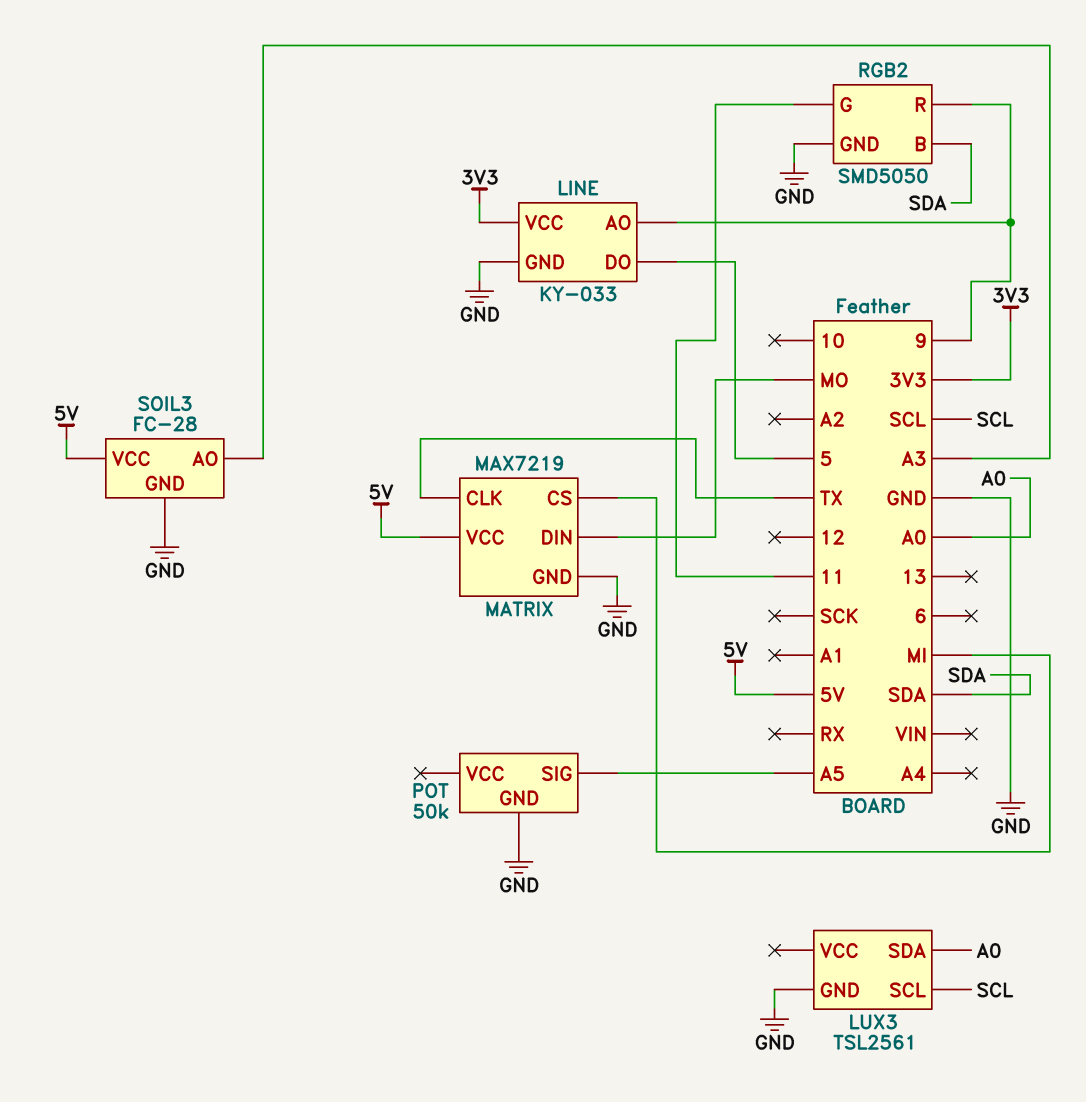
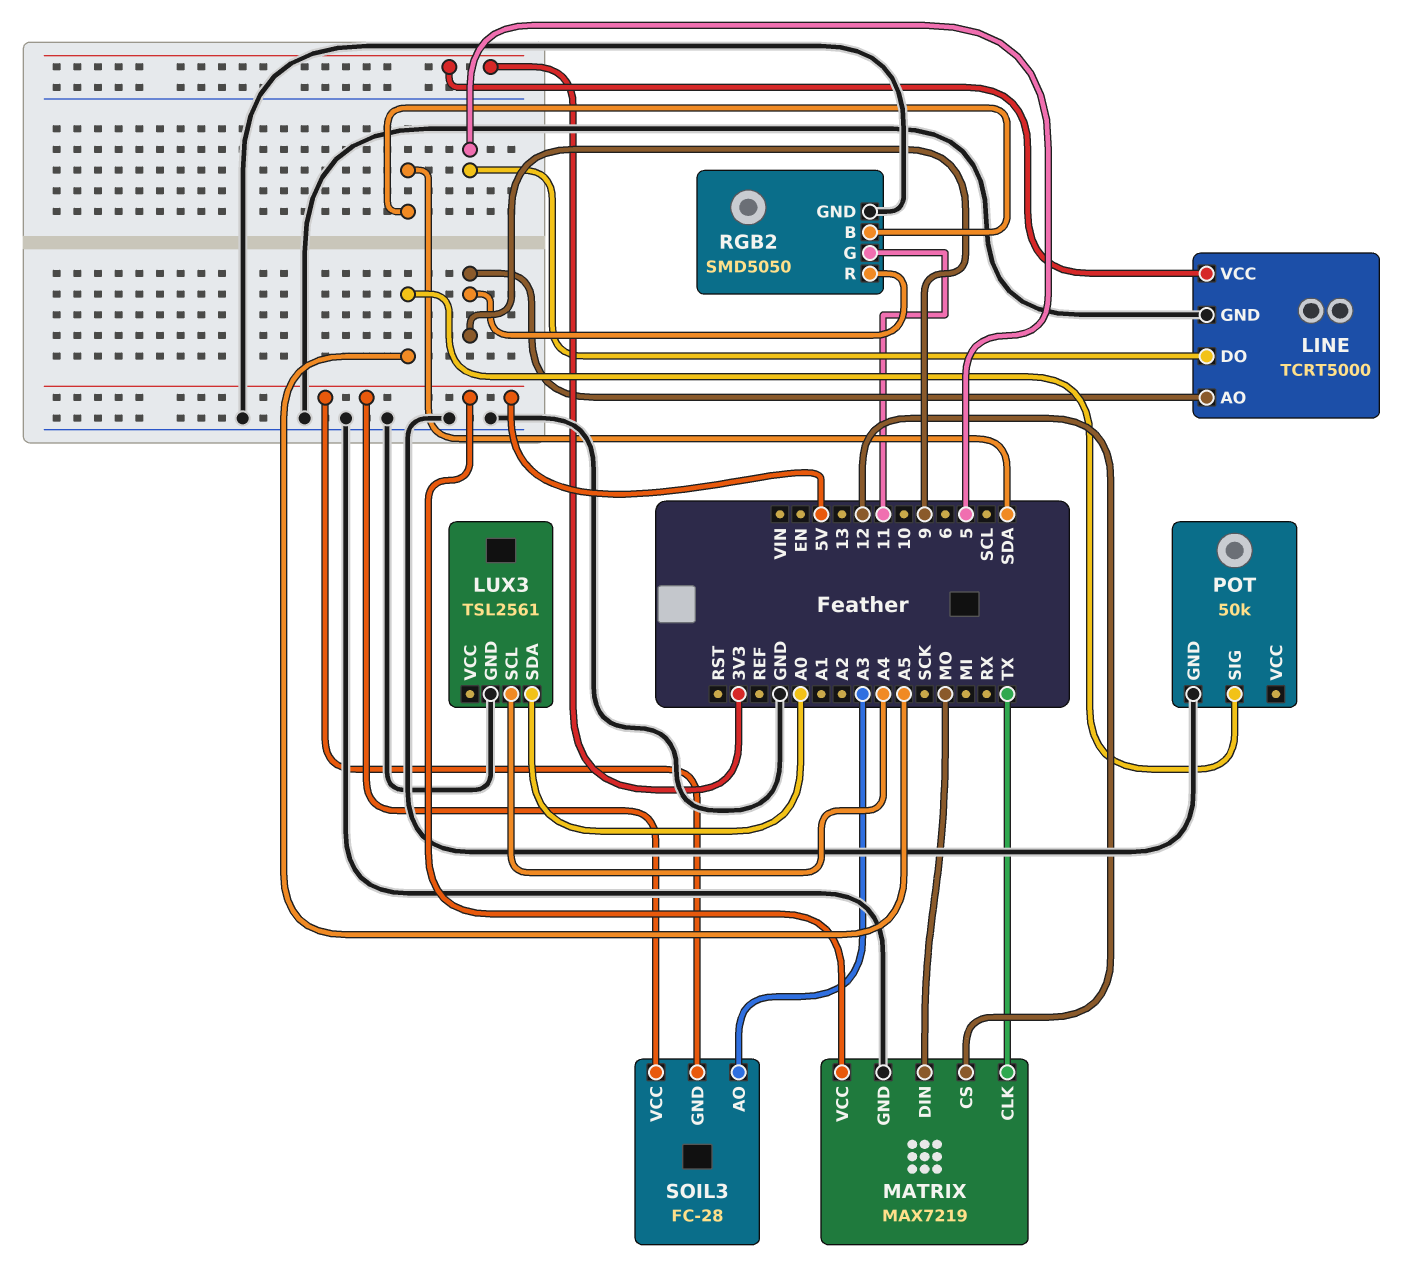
LINE: KY-033 -> TCRT5000
LUX3 pin SCL: SCL -> A4
MATRIX pin CS: MI -> 12
SOIL3 pin GND: GND -> 5V

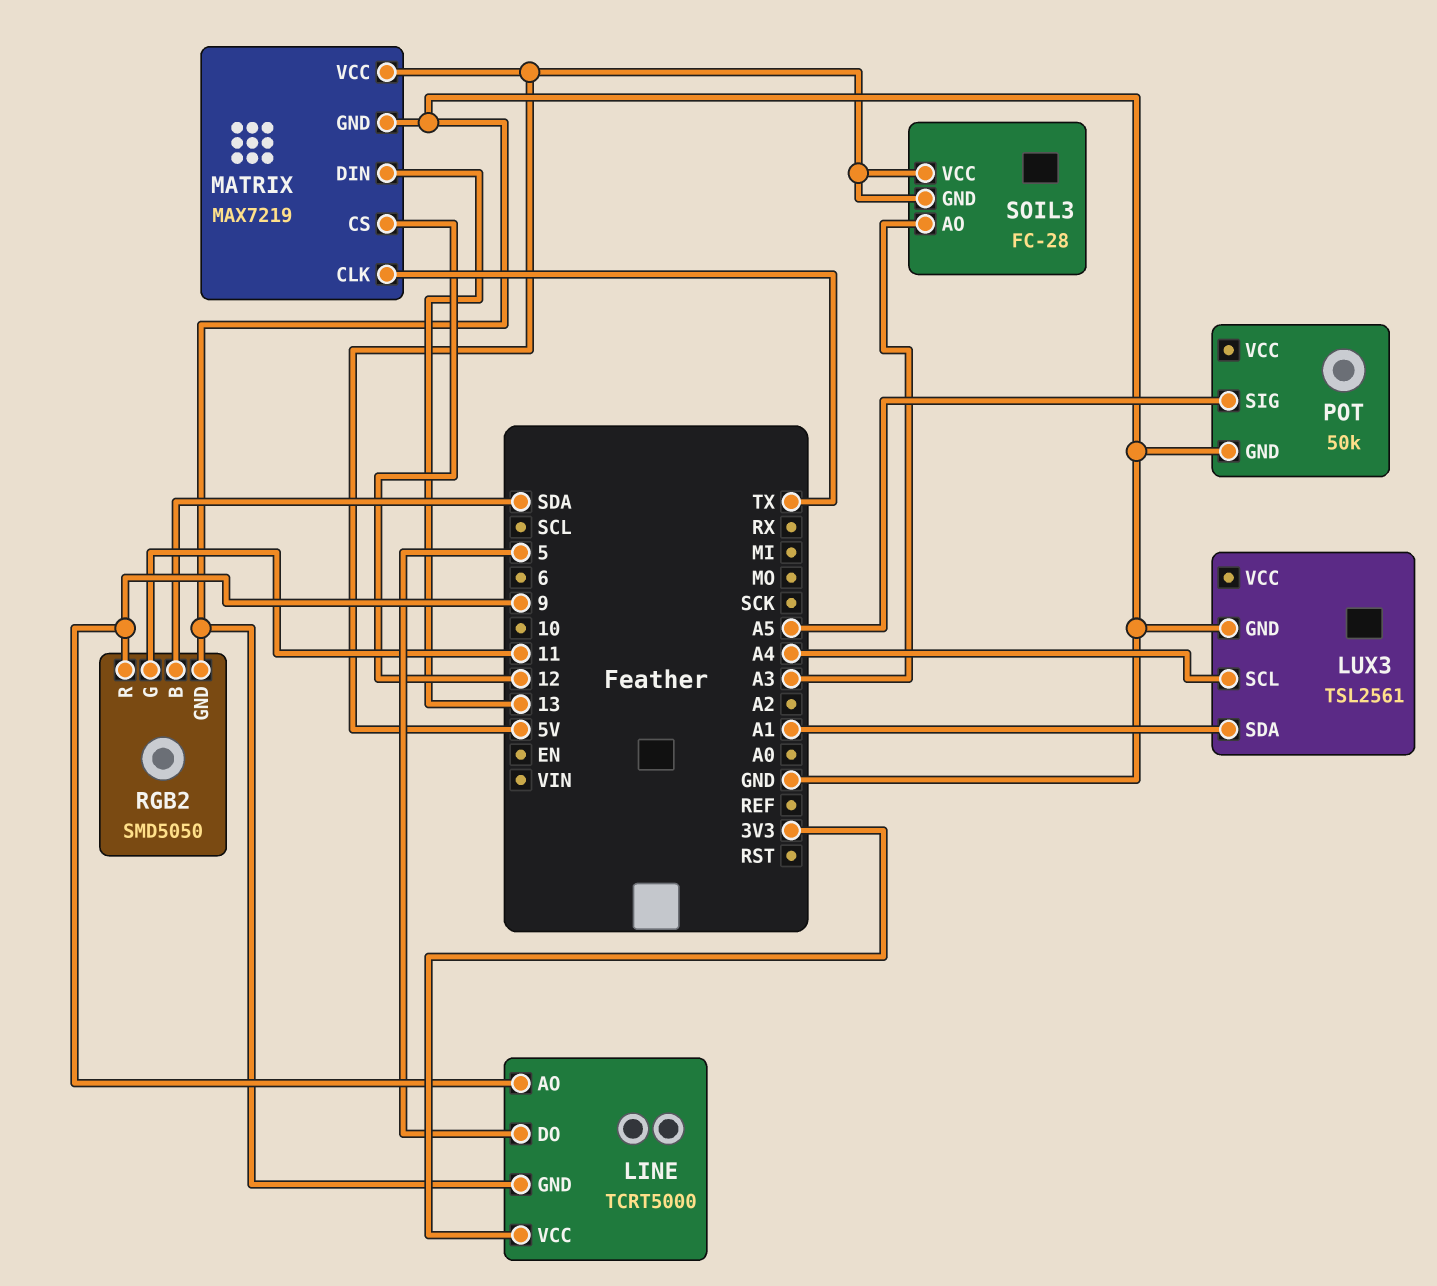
LUX3 pin SDA: A0 -> A1
MATRIX pin DIN: MO -> 13

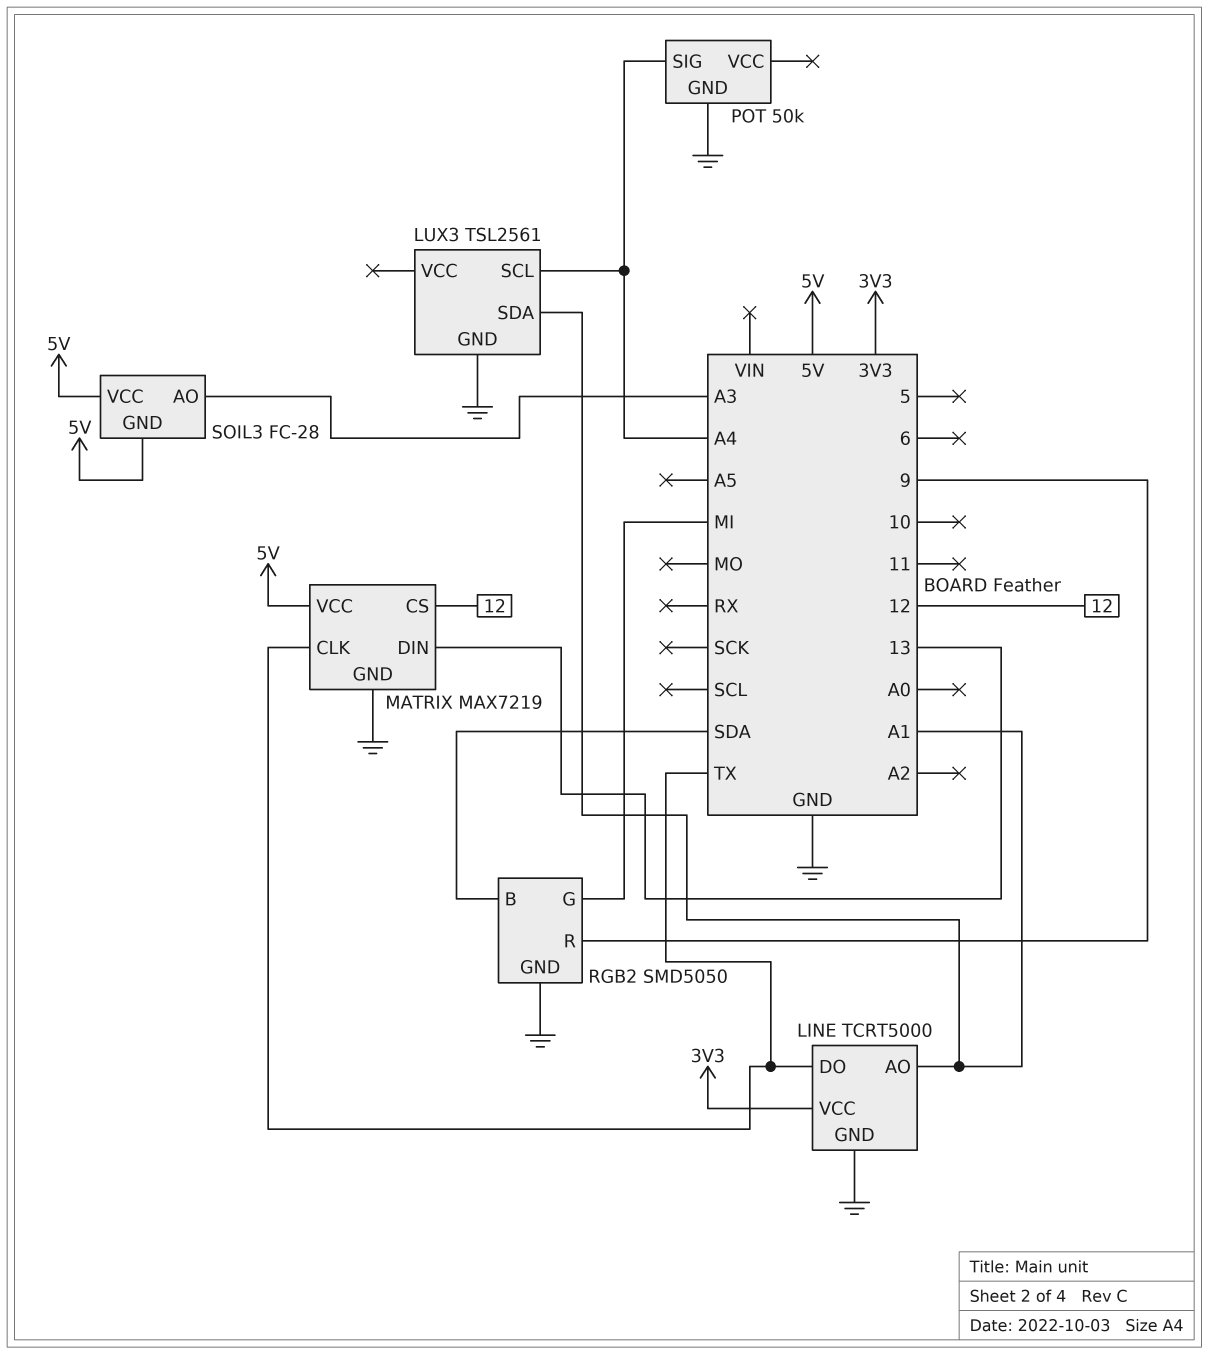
LINE pin AO: 9 -> A1
LINE pin DO: 5 -> TX
POT pin SIG: A5 -> A4
RGB2 pin G: 11 -> MI

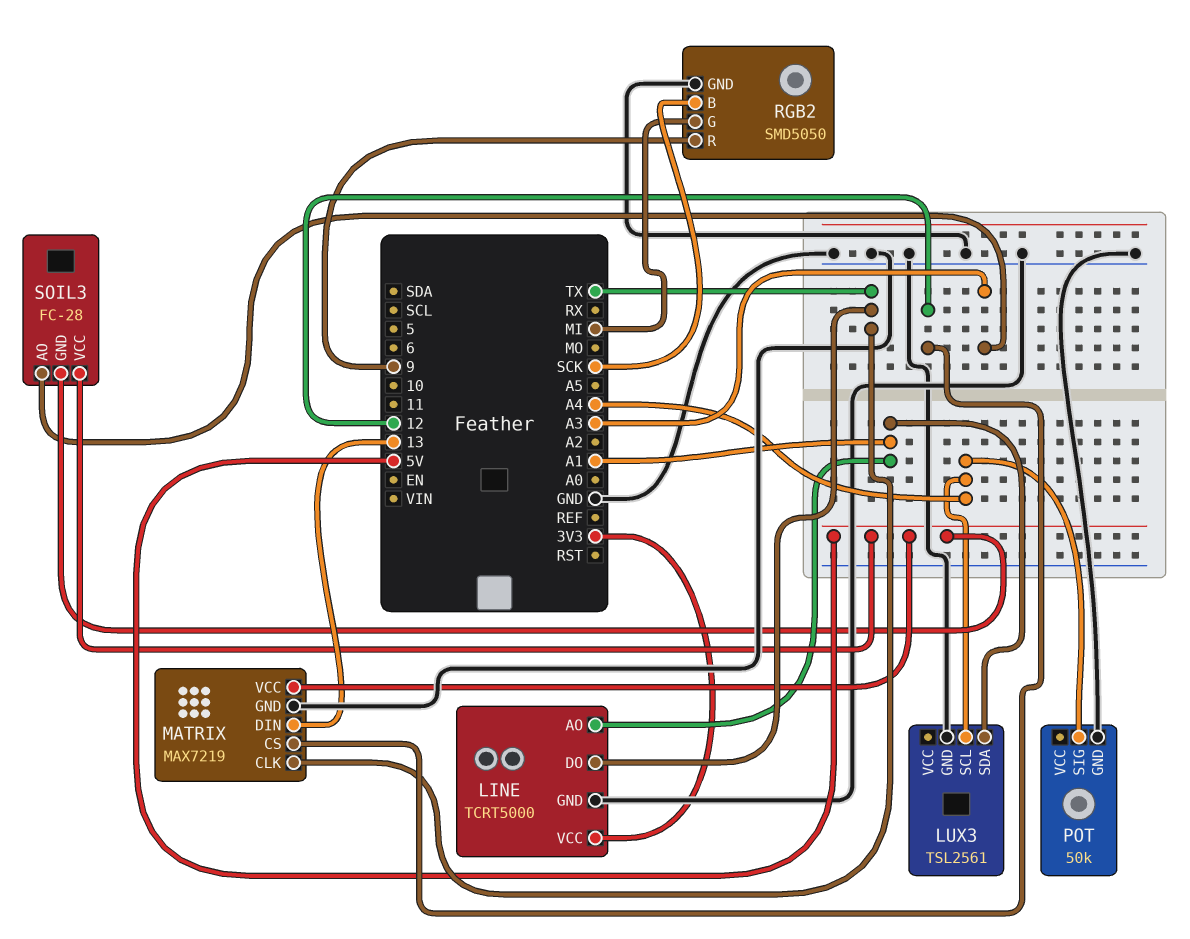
RGB2 pin B: SDA -> SCK

